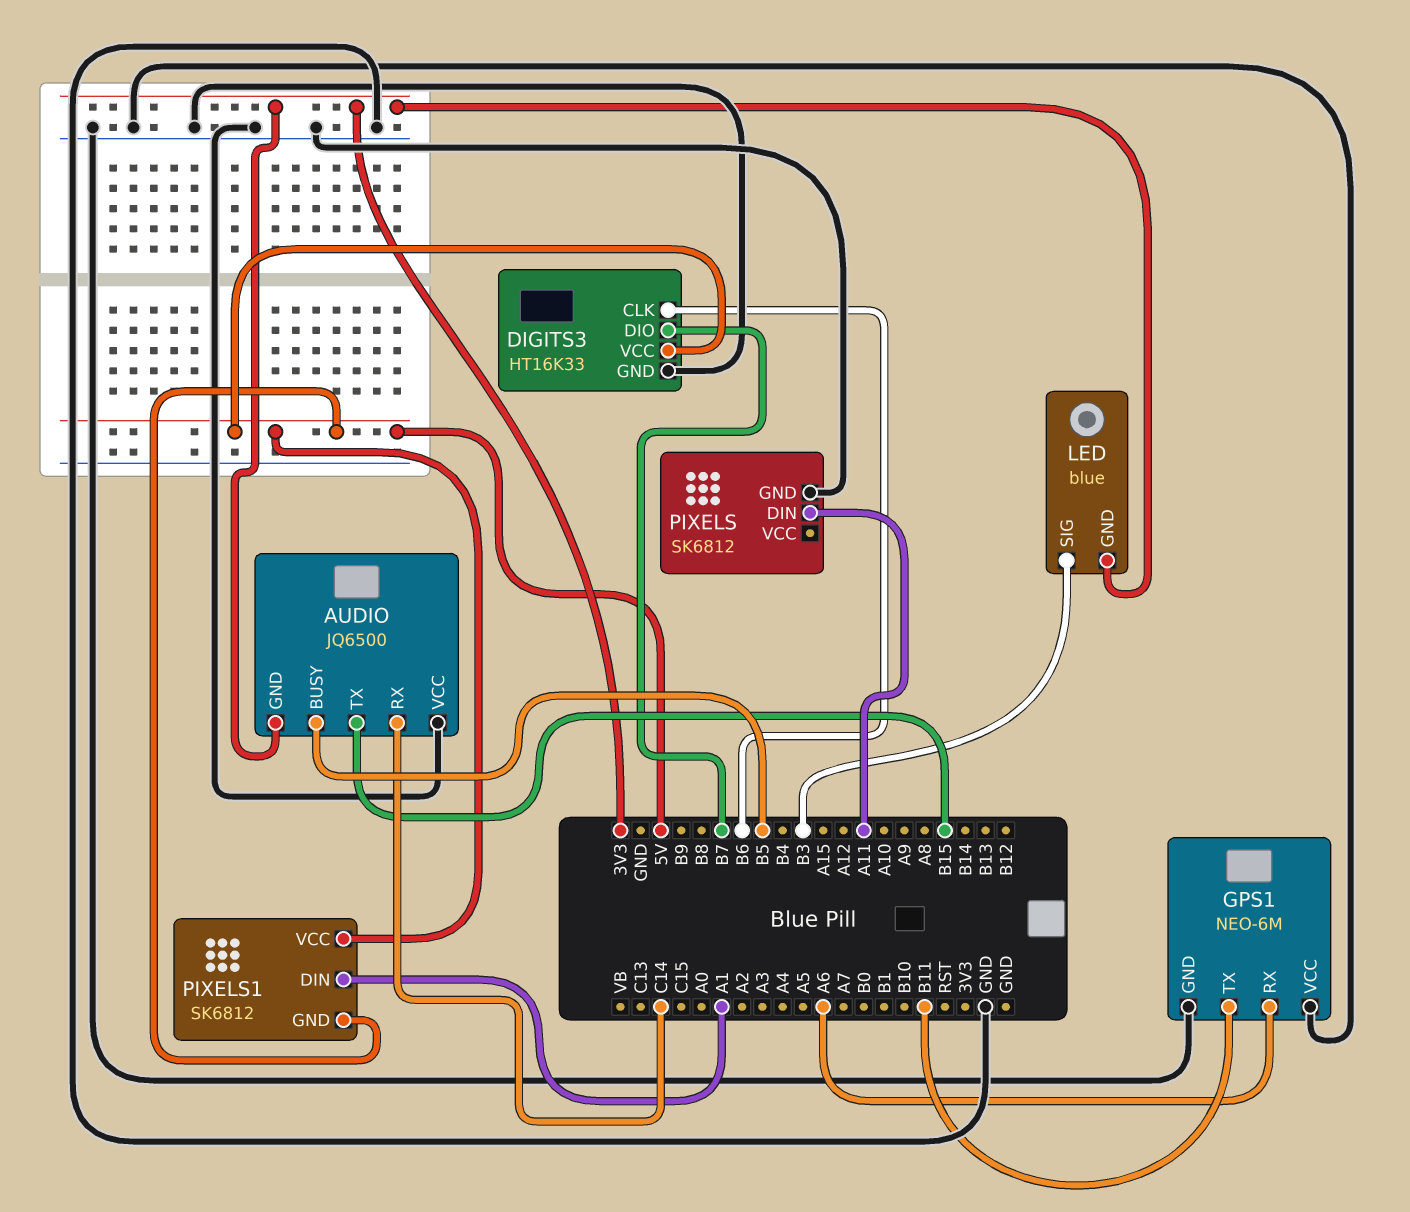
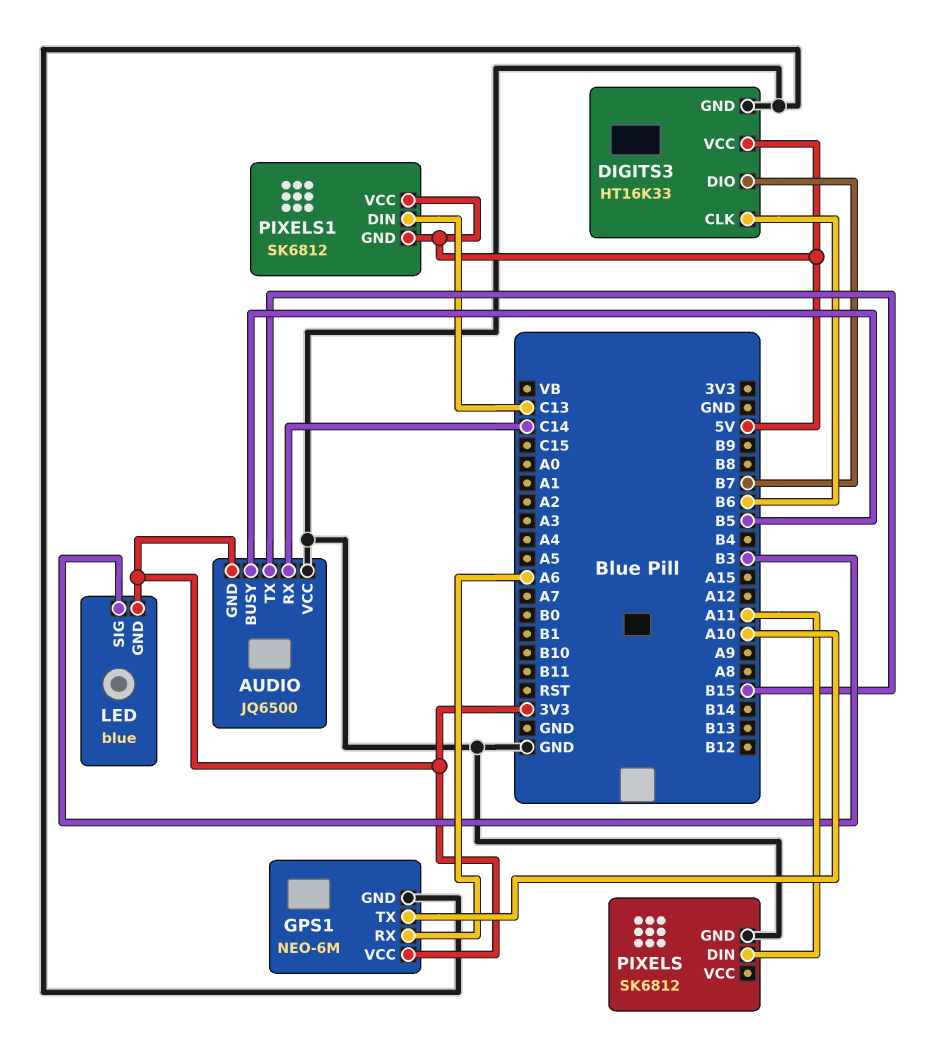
GPS1 pin TX: B11 -> A10
GPS1 pin VCC: GND -> 3V3
PIXELS1 pin DIN: A1 -> C13

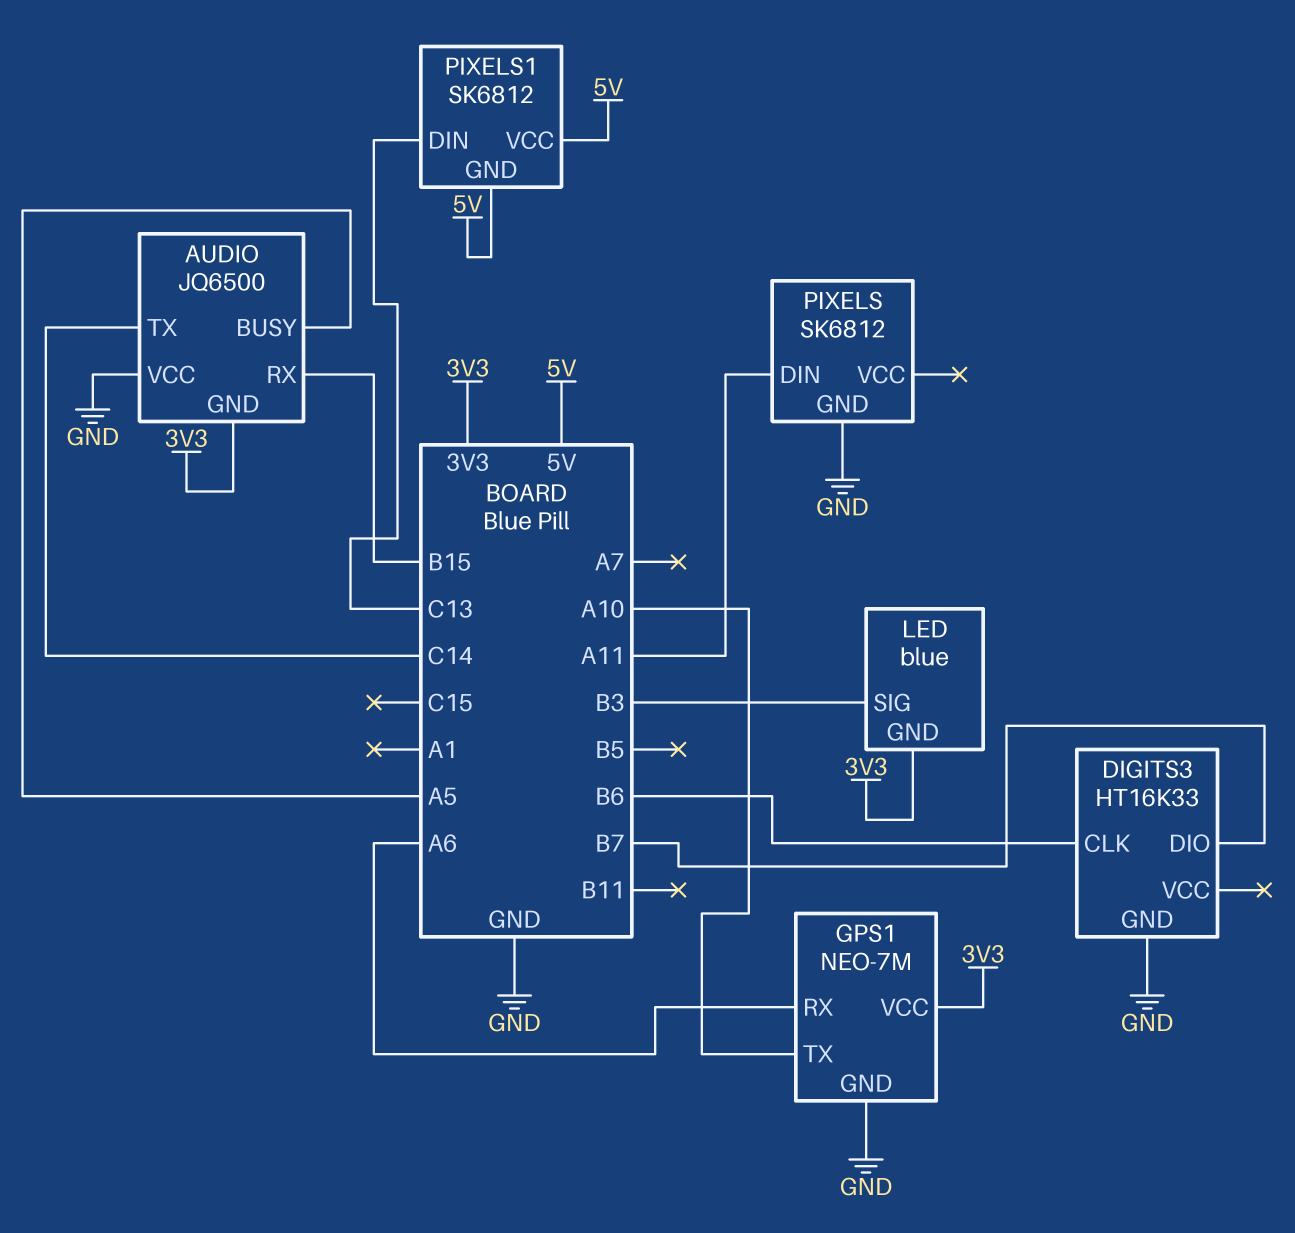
AUDIO pin BUSY: B5 -> A5
AUDIO pin RX: C14 -> B15
AUDIO pin TX: B15 -> C14
DIGITS3 pin VCC: 5V -> none
GPS1: NEO-6M -> NEO-7M

